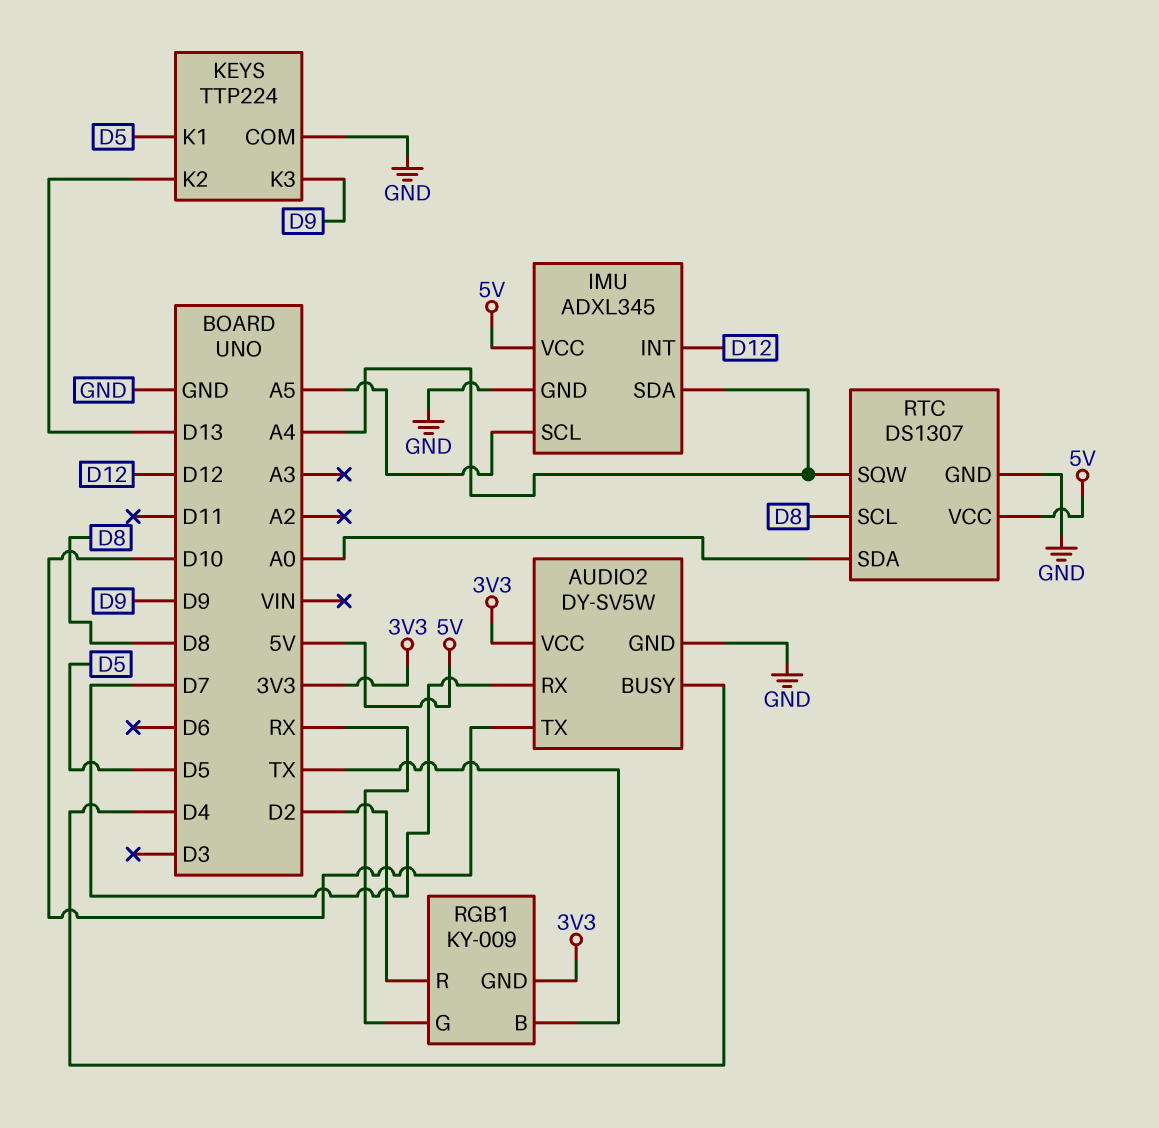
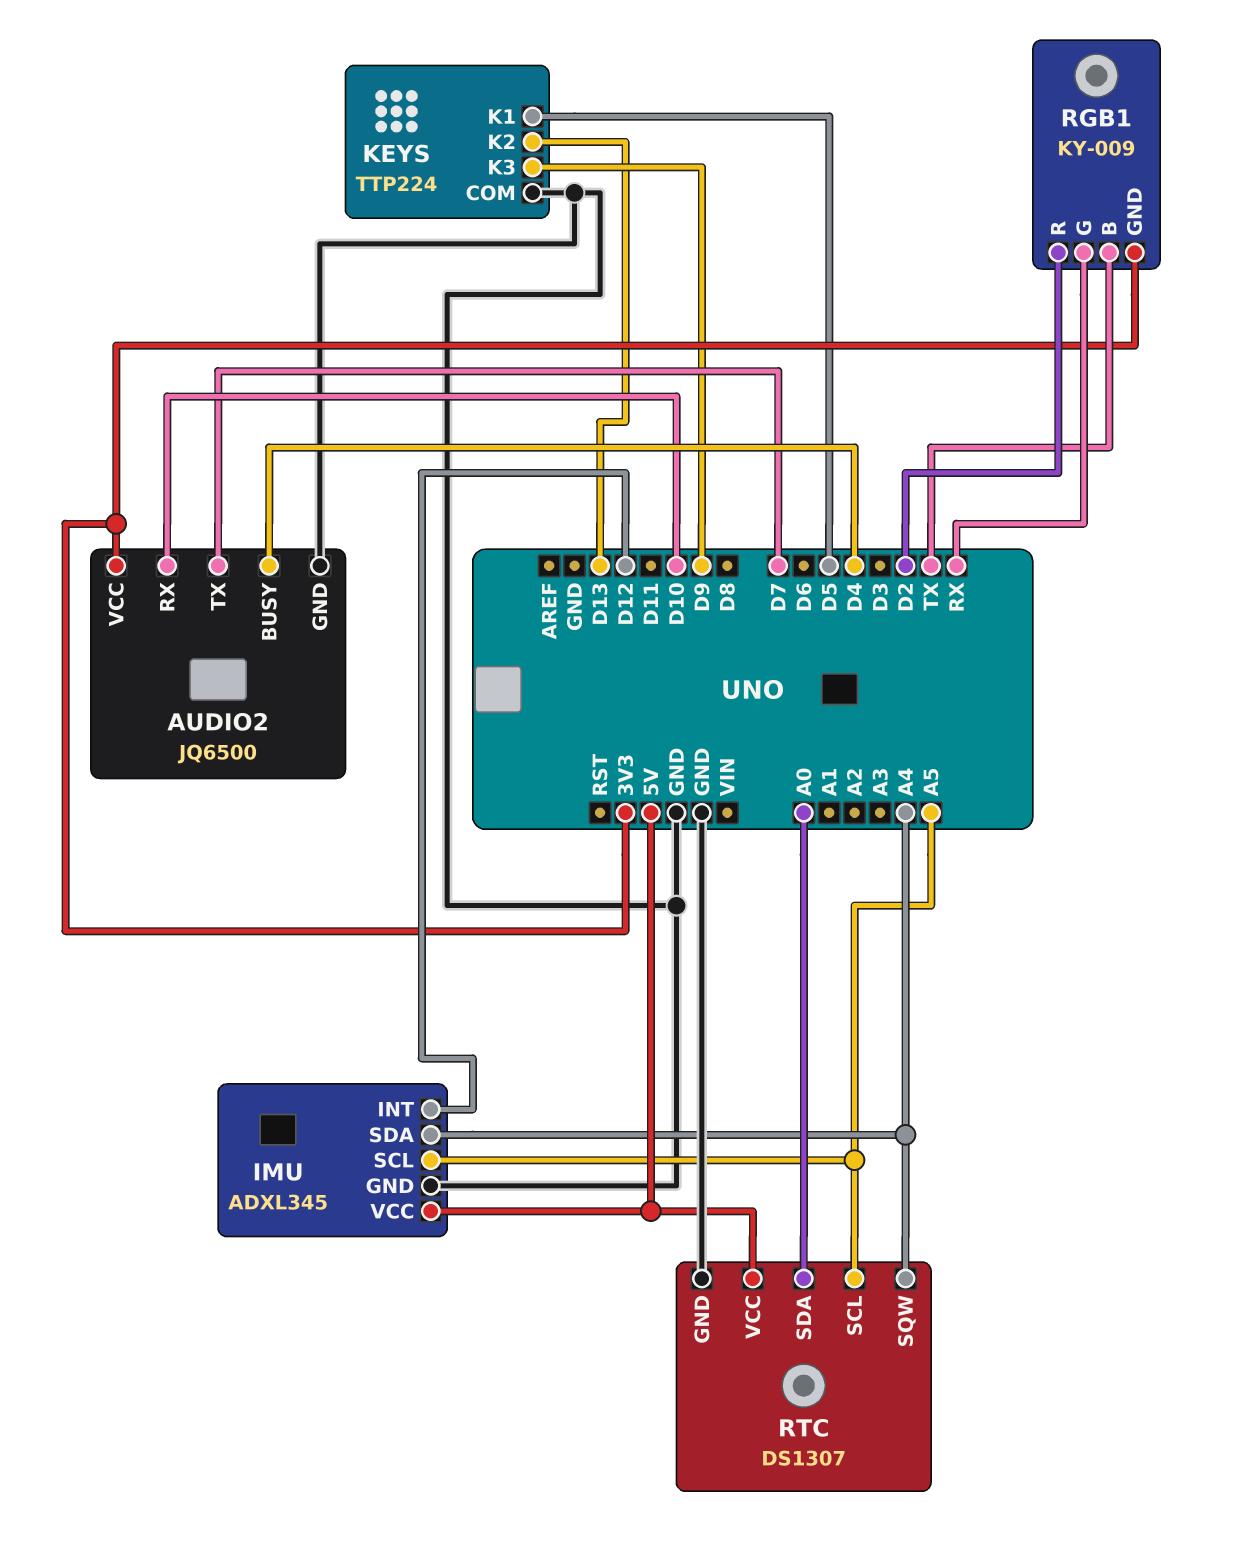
AUDIO2: DY-SV5W -> JQ6500
AUDIO2 pin RX: D7 -> D10
AUDIO2 pin TX: D10 -> D7
RTC pin SCL: D8 -> A5

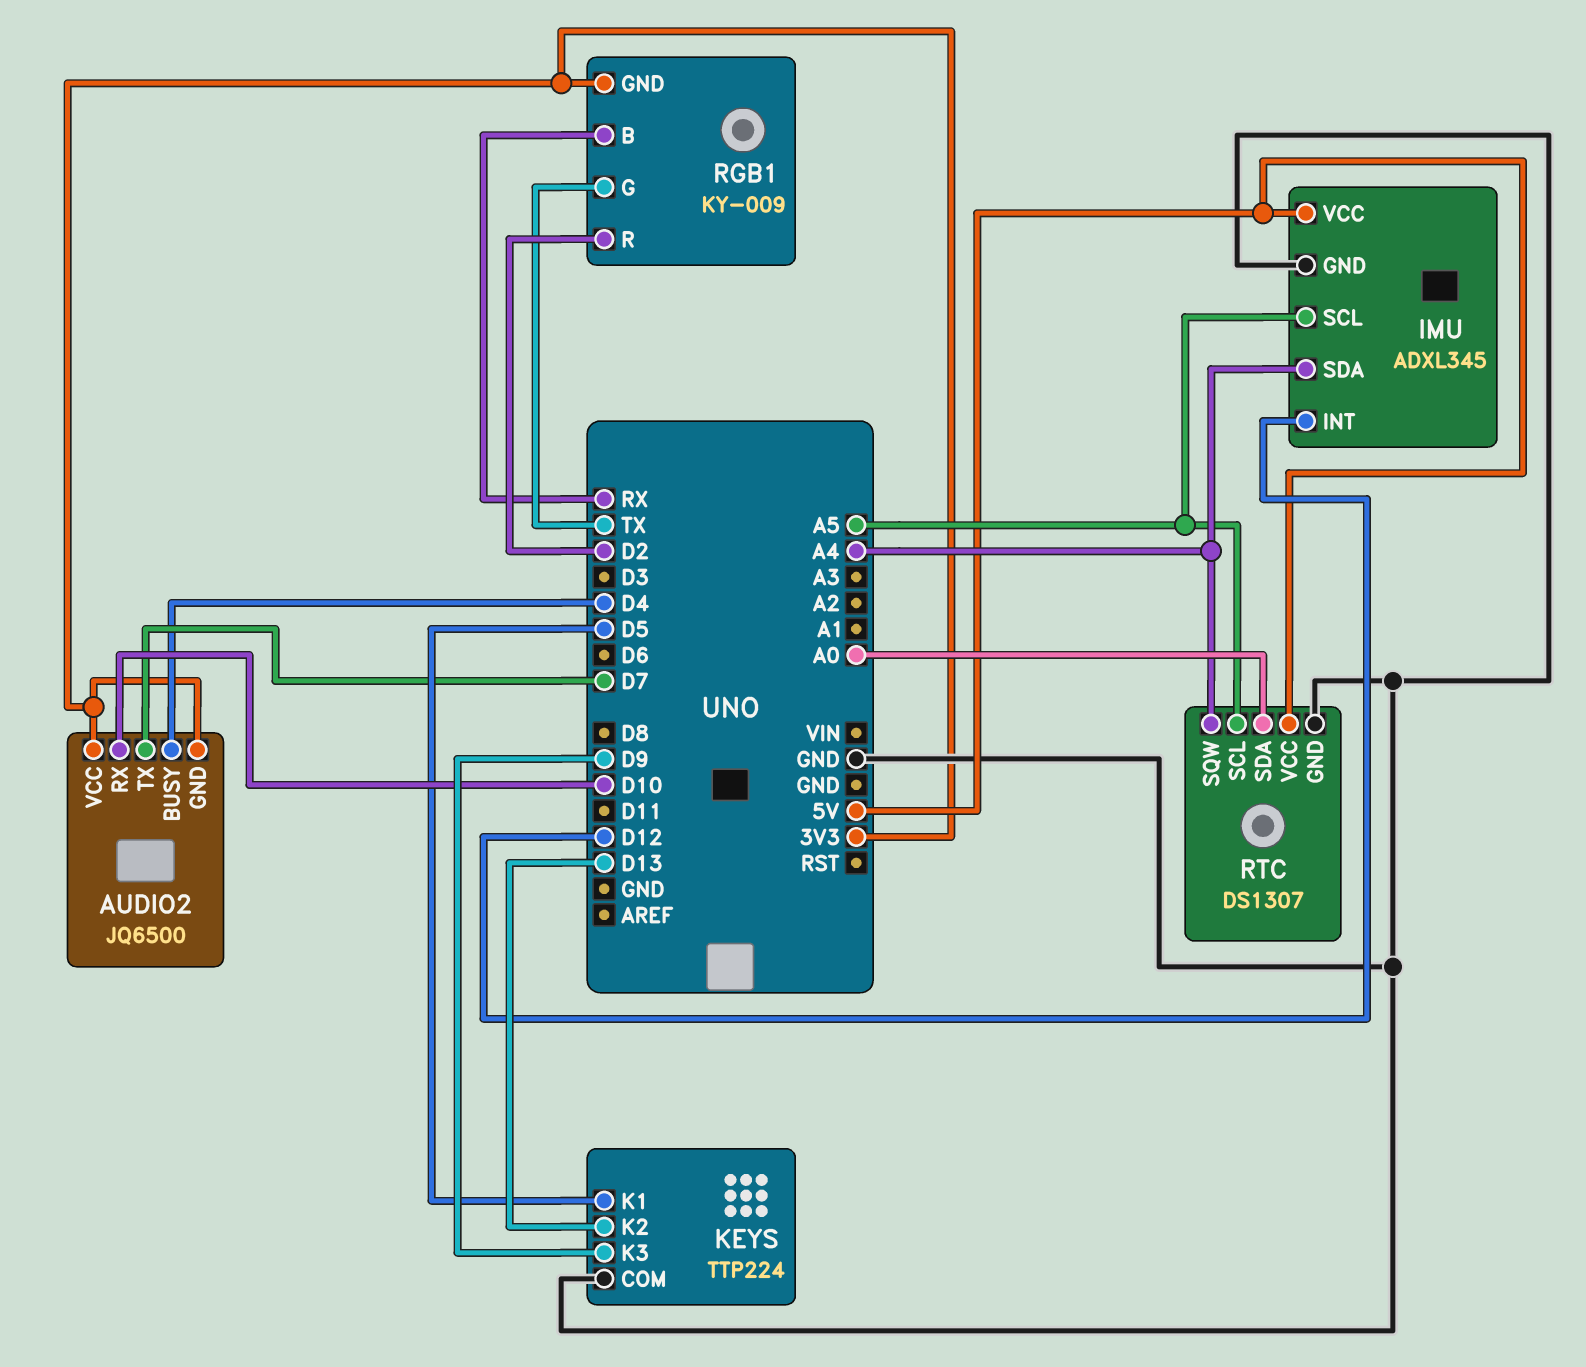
AUDIO2 pin GND: GND -> 3V3
RGB1 pin B: TX -> RX
RGB1 pin G: RX -> TX

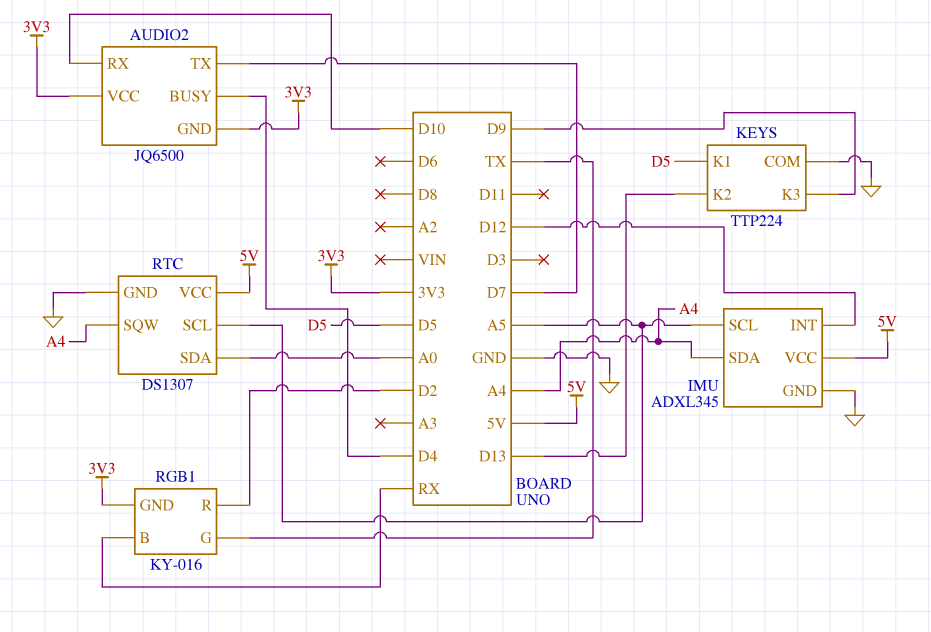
RGB1: KY-009 -> KY-016

